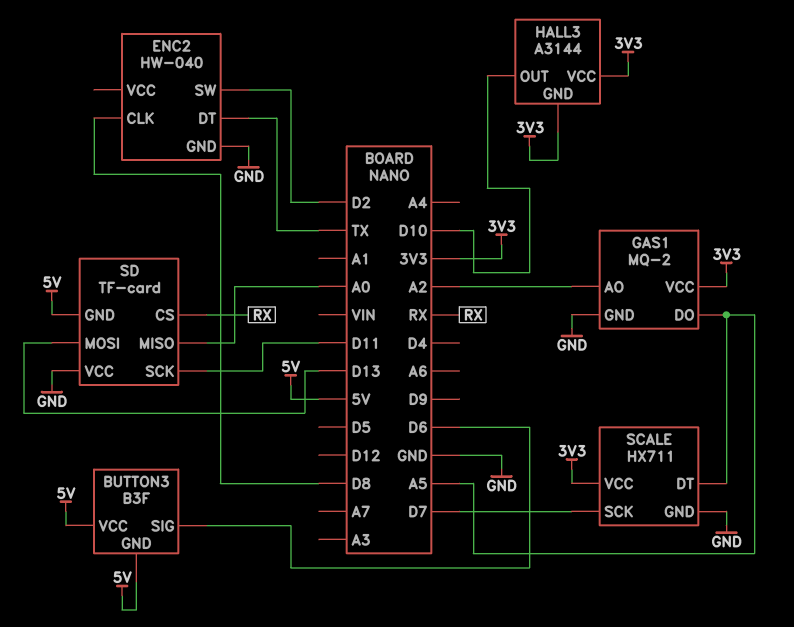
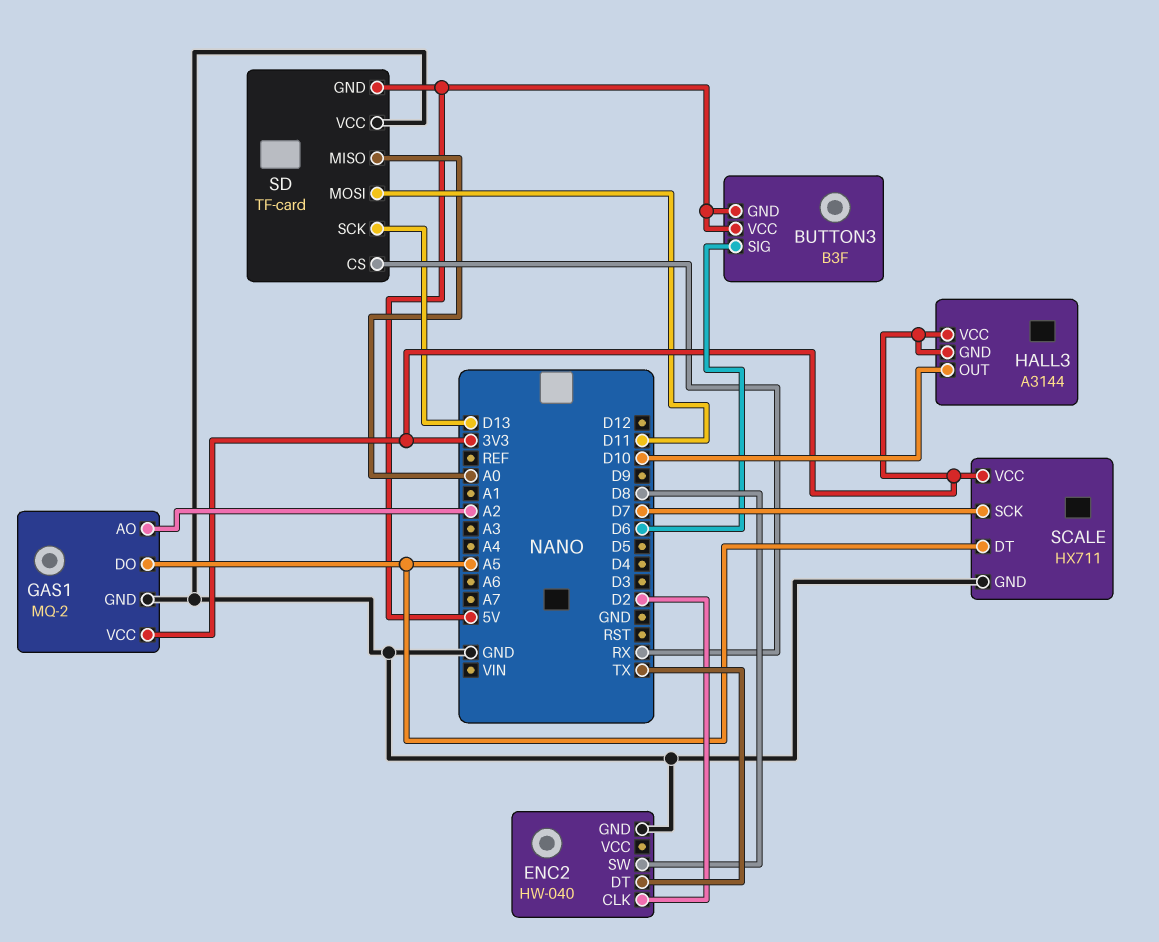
ENC2 pin CLK: D8 -> D2
ENC2 pin SW: D2 -> D8
SD pin MOSI: D13 -> D11
SD pin SCK: D11 -> D13

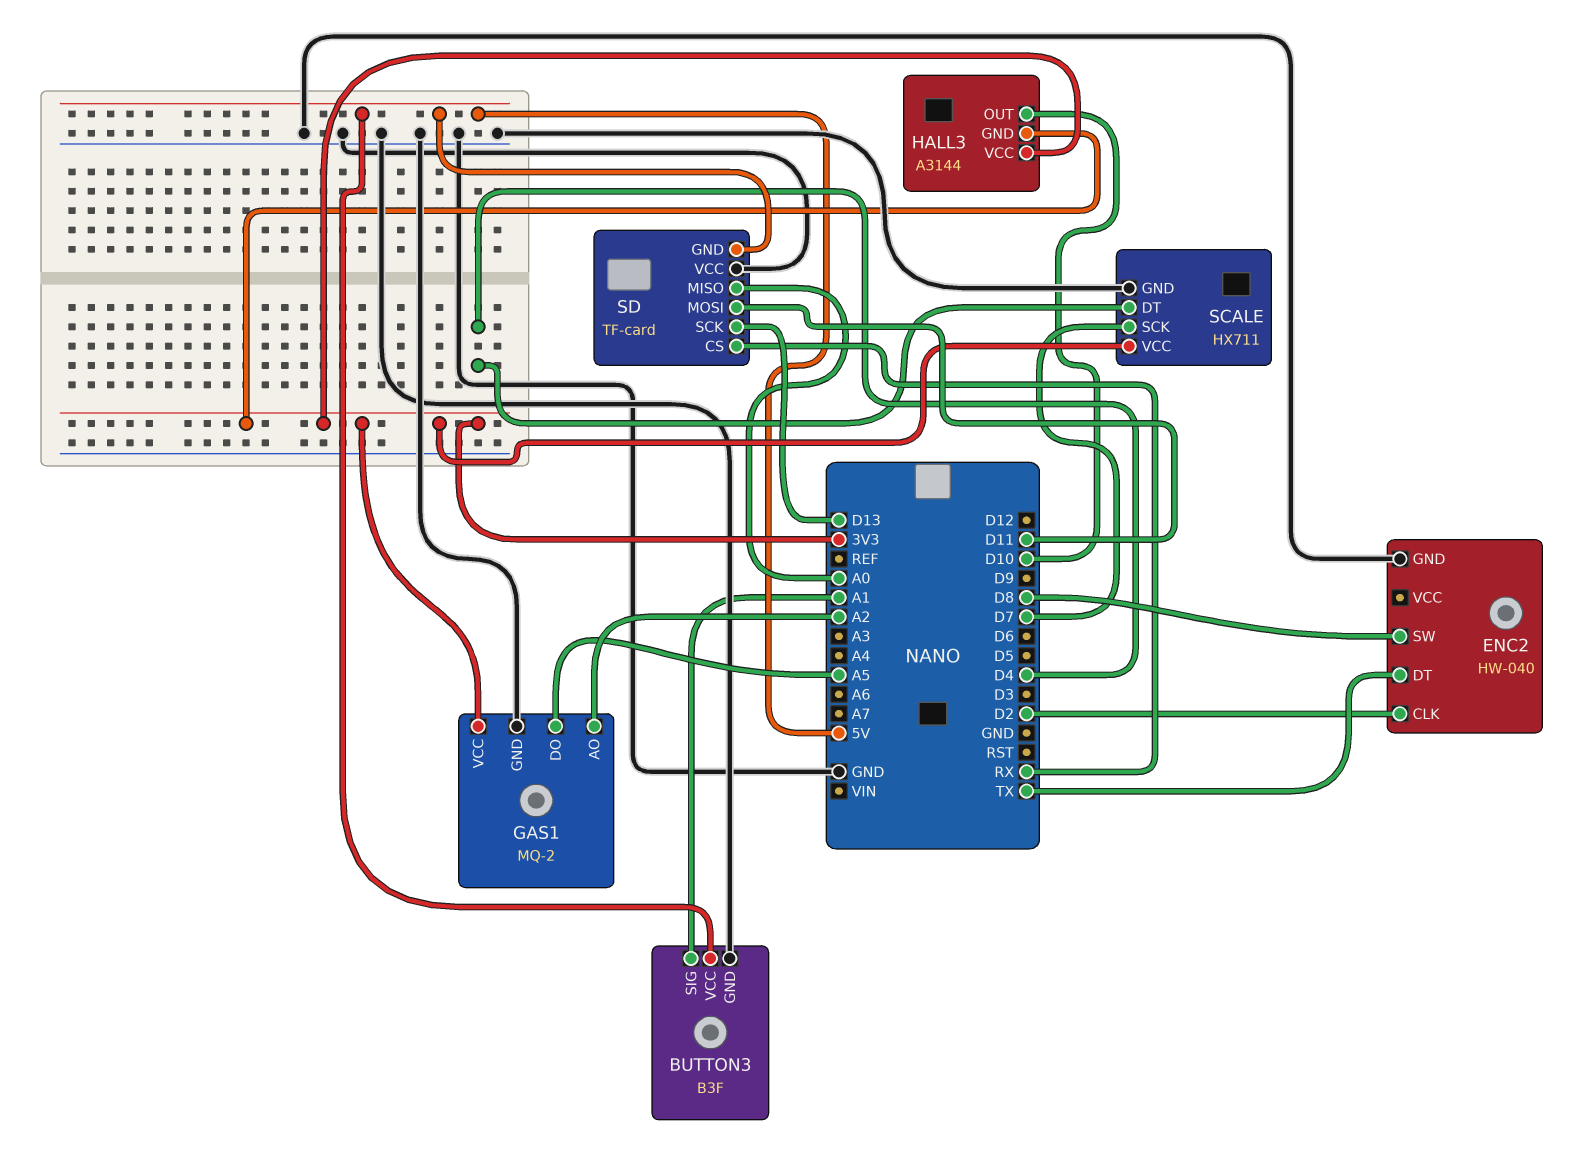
BUTTON3 pin GND: 5V -> GND
BUTTON3 pin SIG: D6 -> A1
SCALE pin DT: A5 -> D4

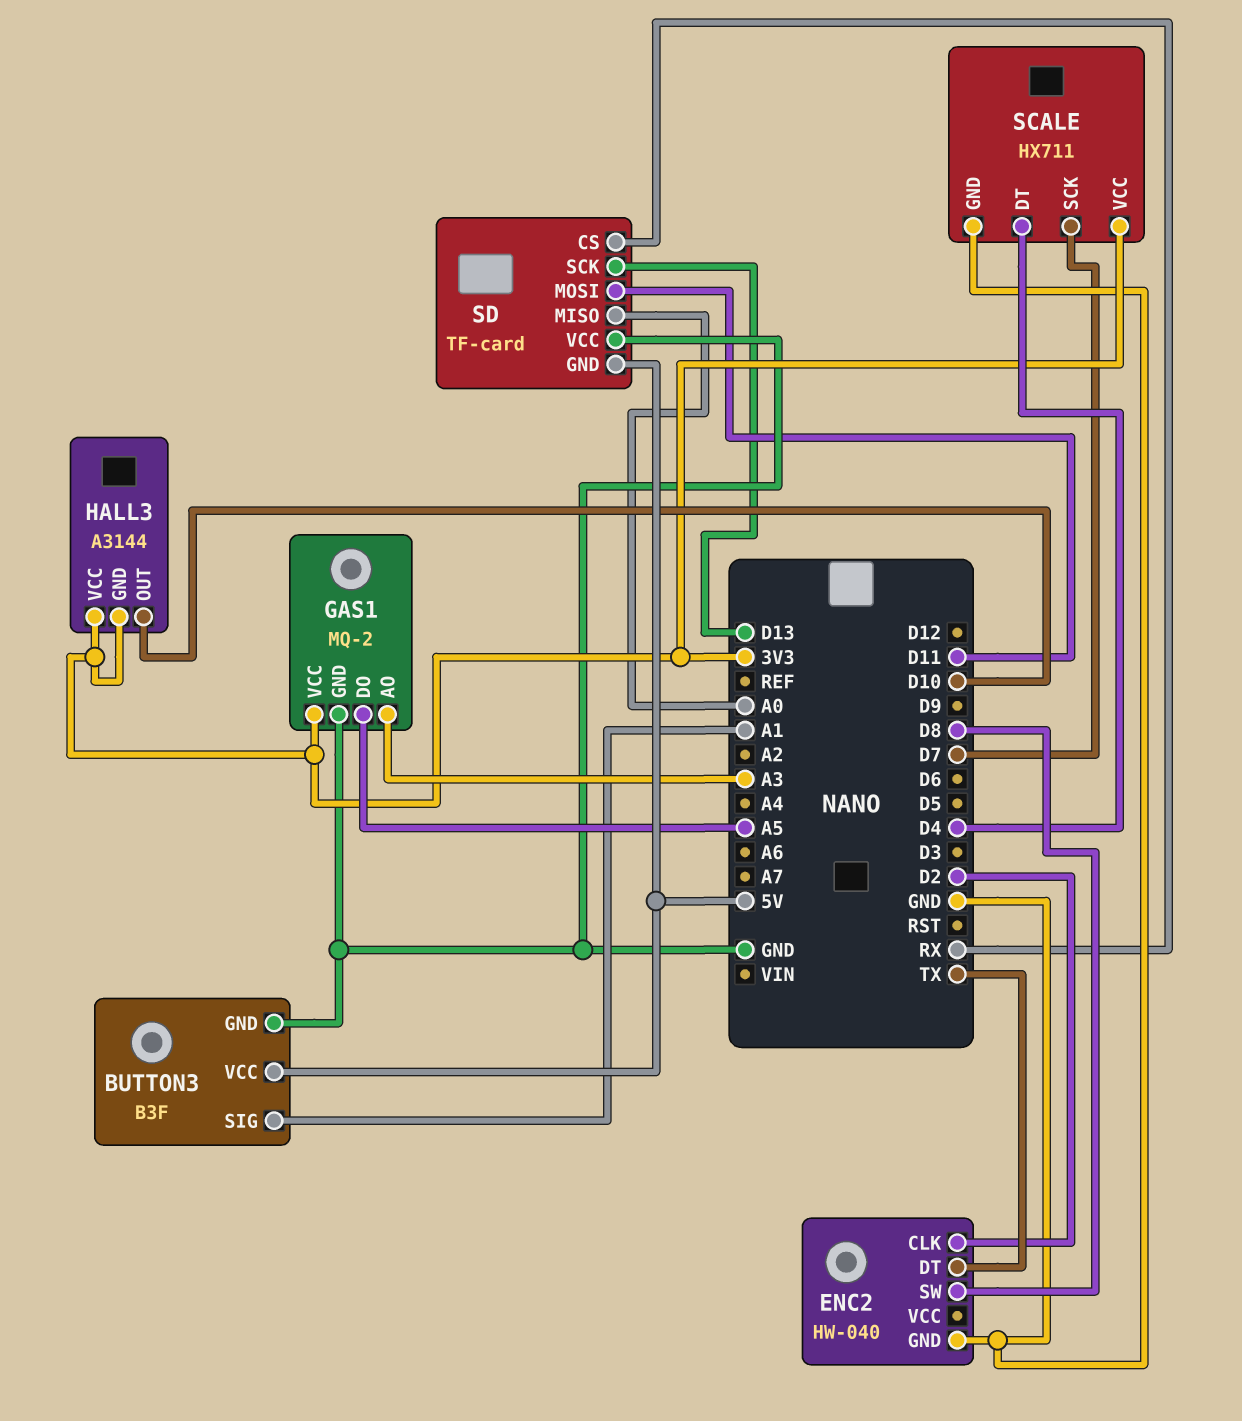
GAS1 pin AO: A2 -> A3

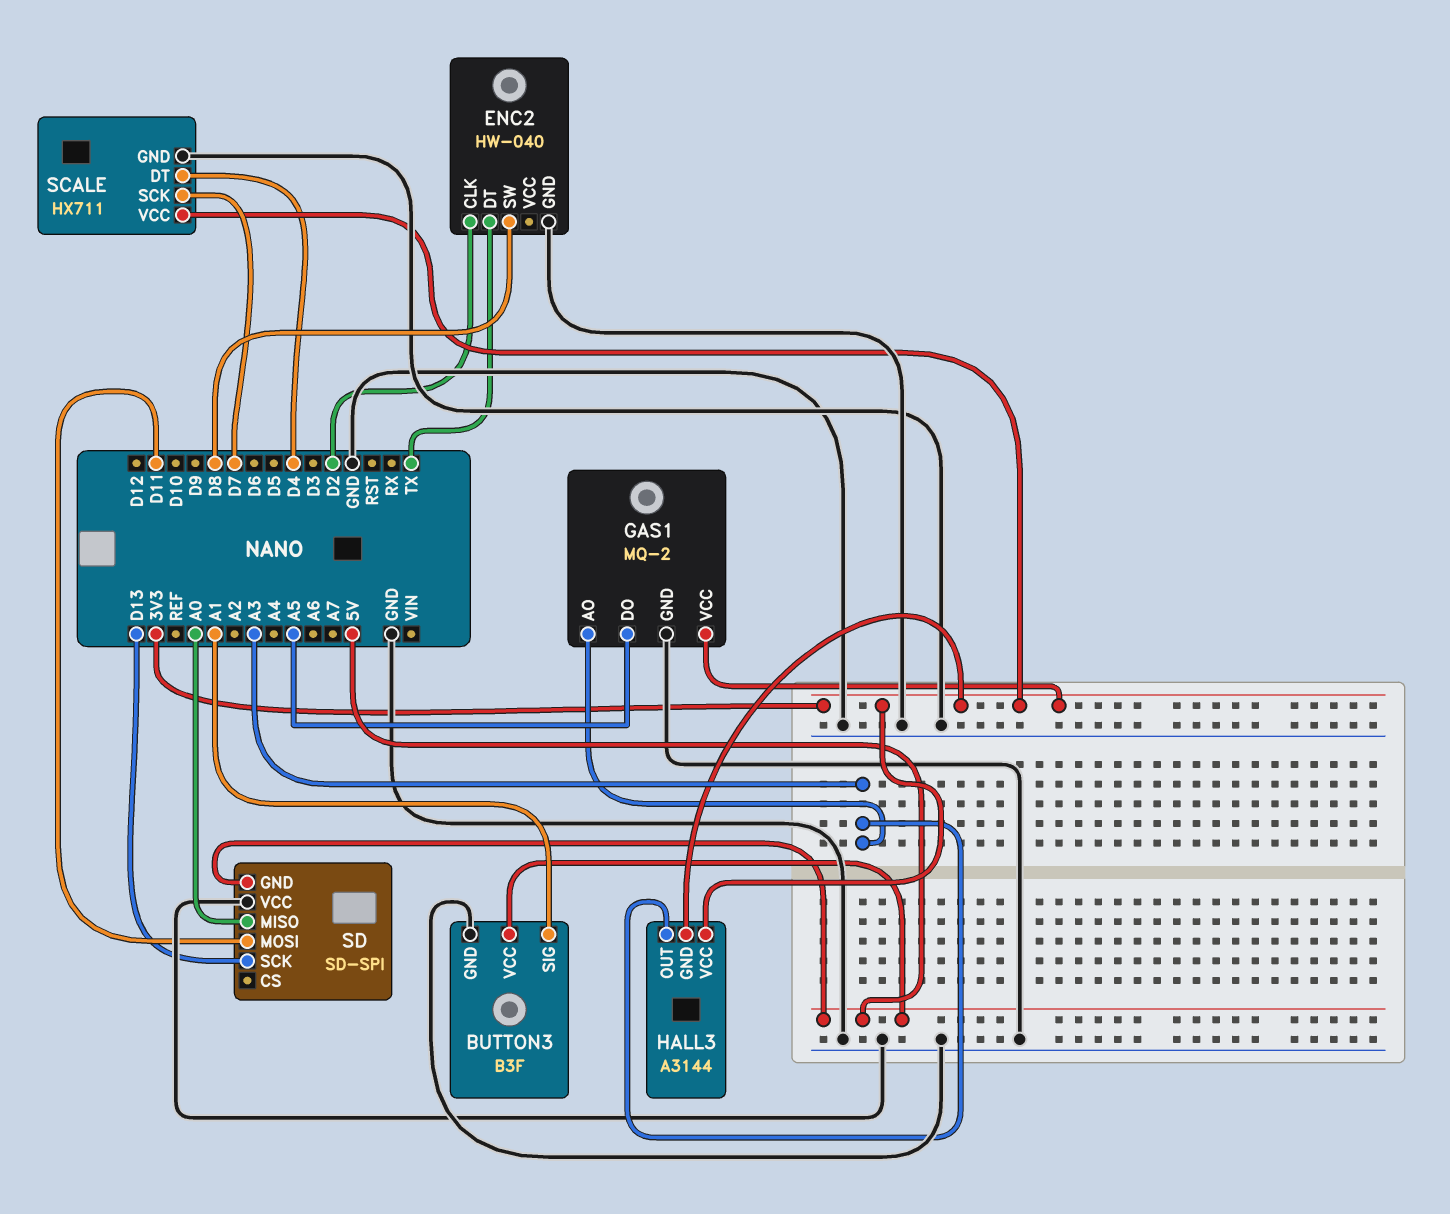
HALL3 pin OUT: D10 -> A3
SD: TF-card -> SD-SPI
SD pin CS: RX -> none

